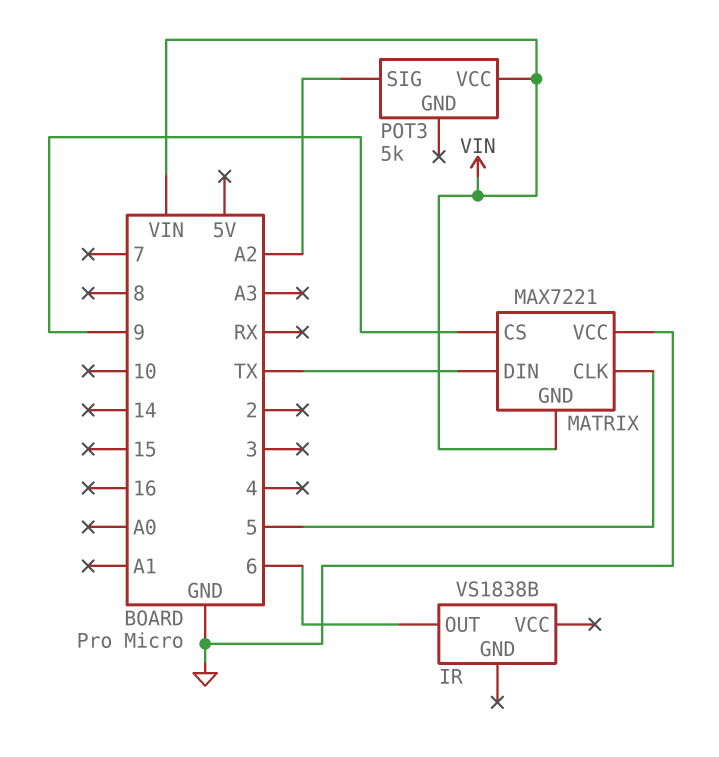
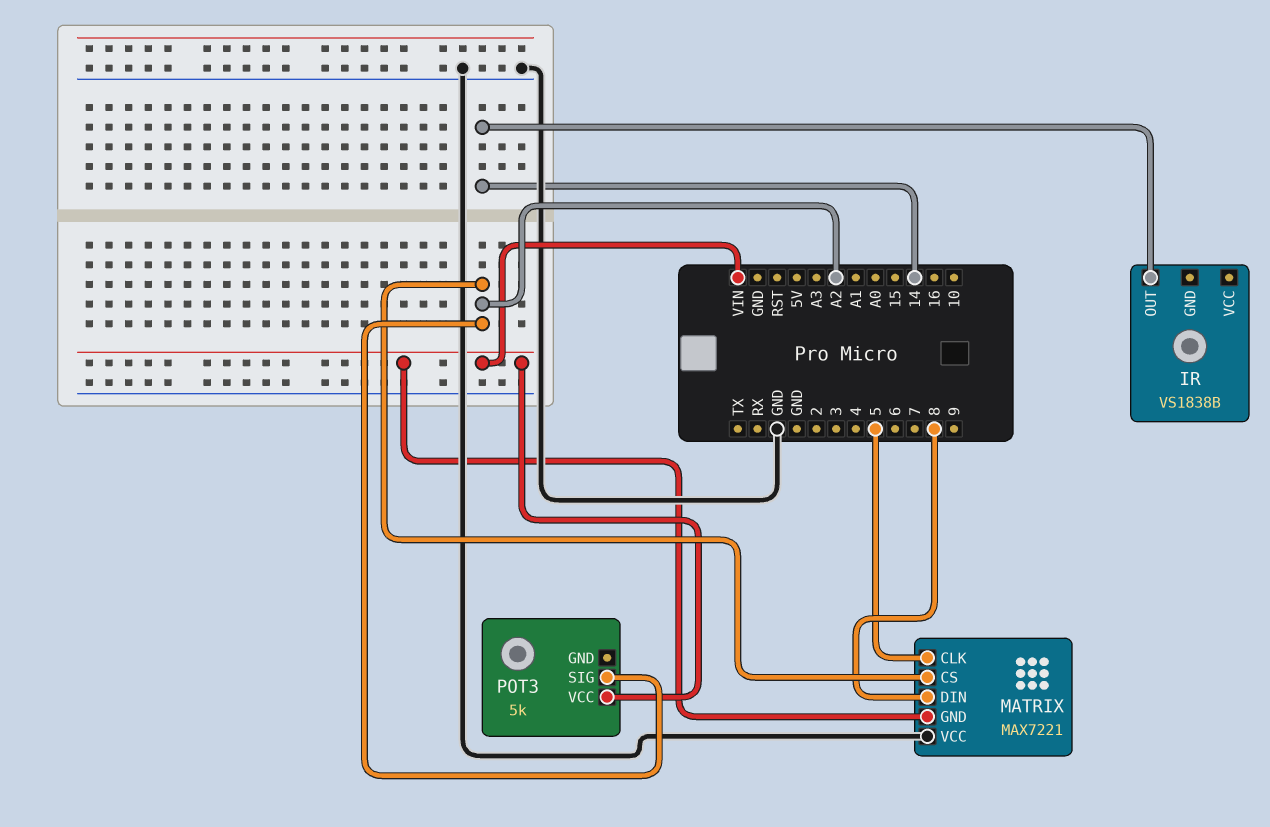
IR pin OUT: 6 -> 14
MATRIX pin CS: 9 -> A2
MATRIX pin DIN: TX -> 8

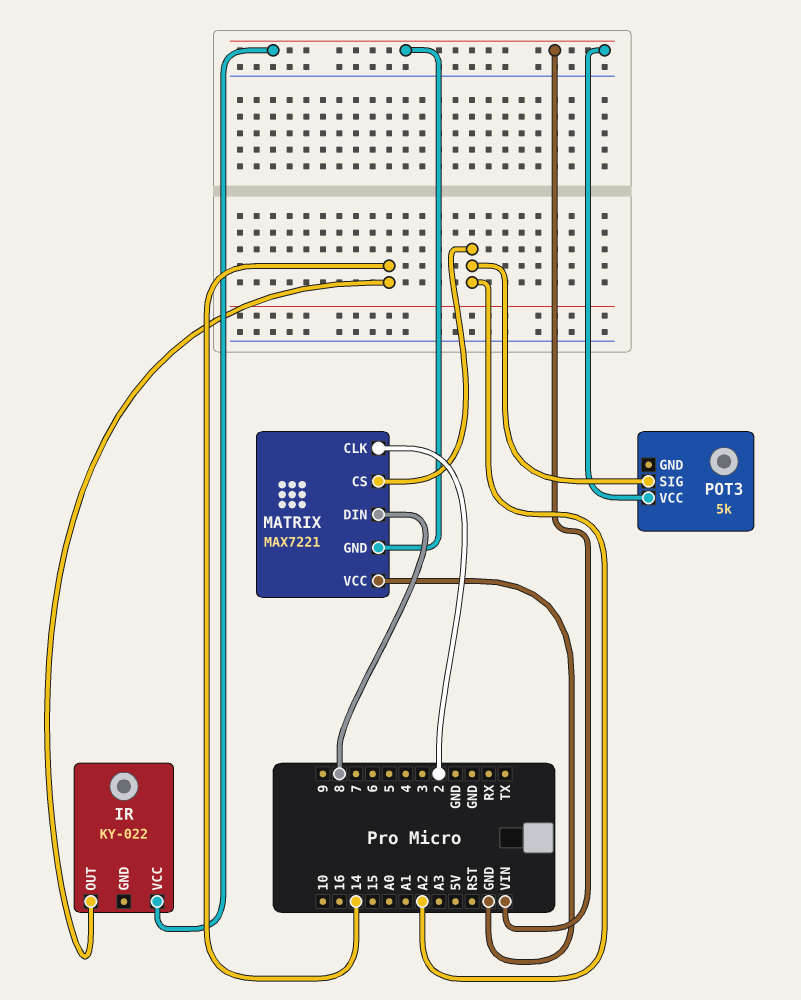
IR: VS1838B -> KY-022
IR pin VCC: none -> VIN
MATRIX pin CLK: 5 -> 2

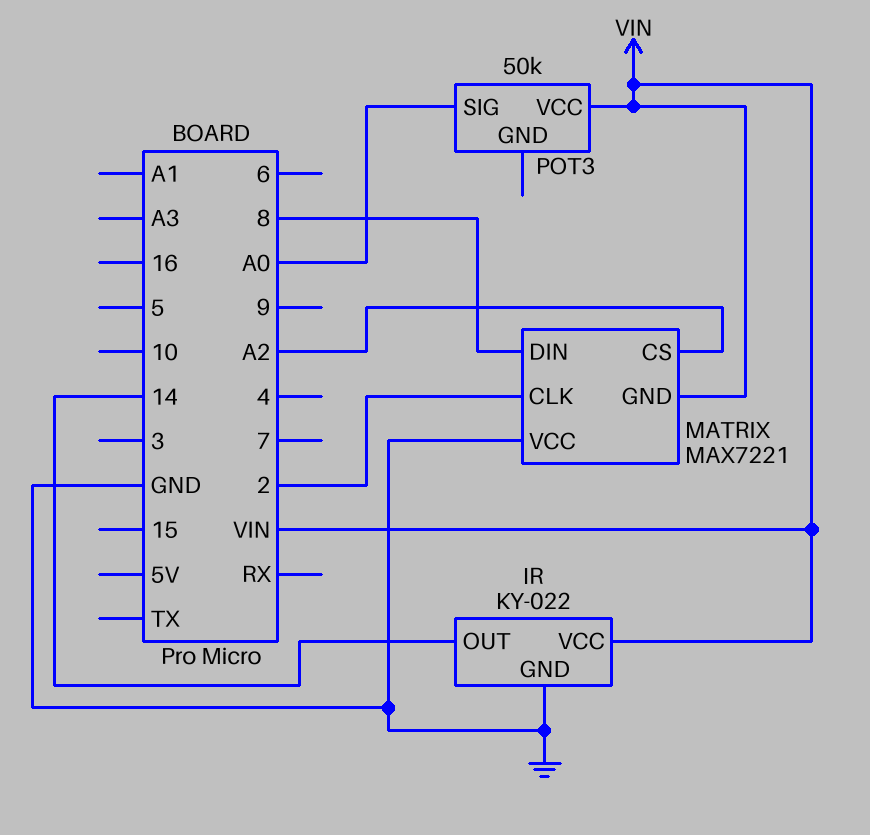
IR pin GND: none -> GND
POT3: 5k -> 50k
POT3 pin SIG: A2 -> A0

